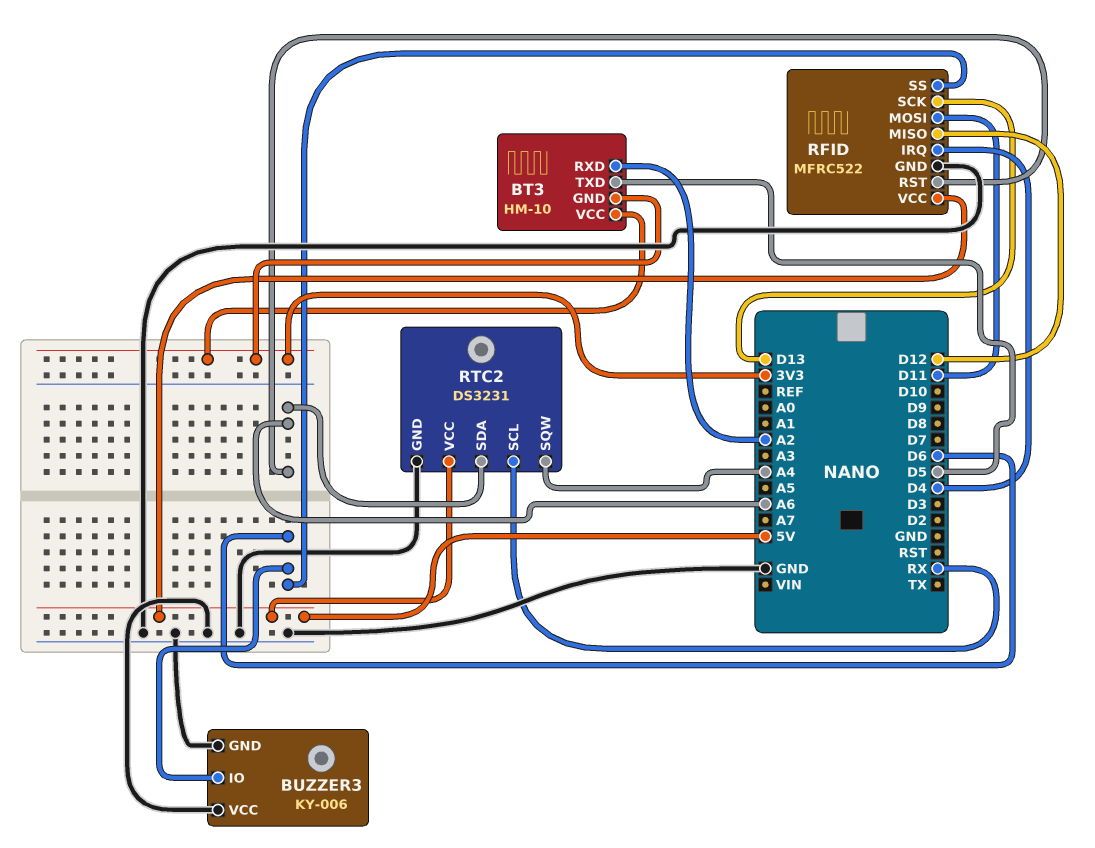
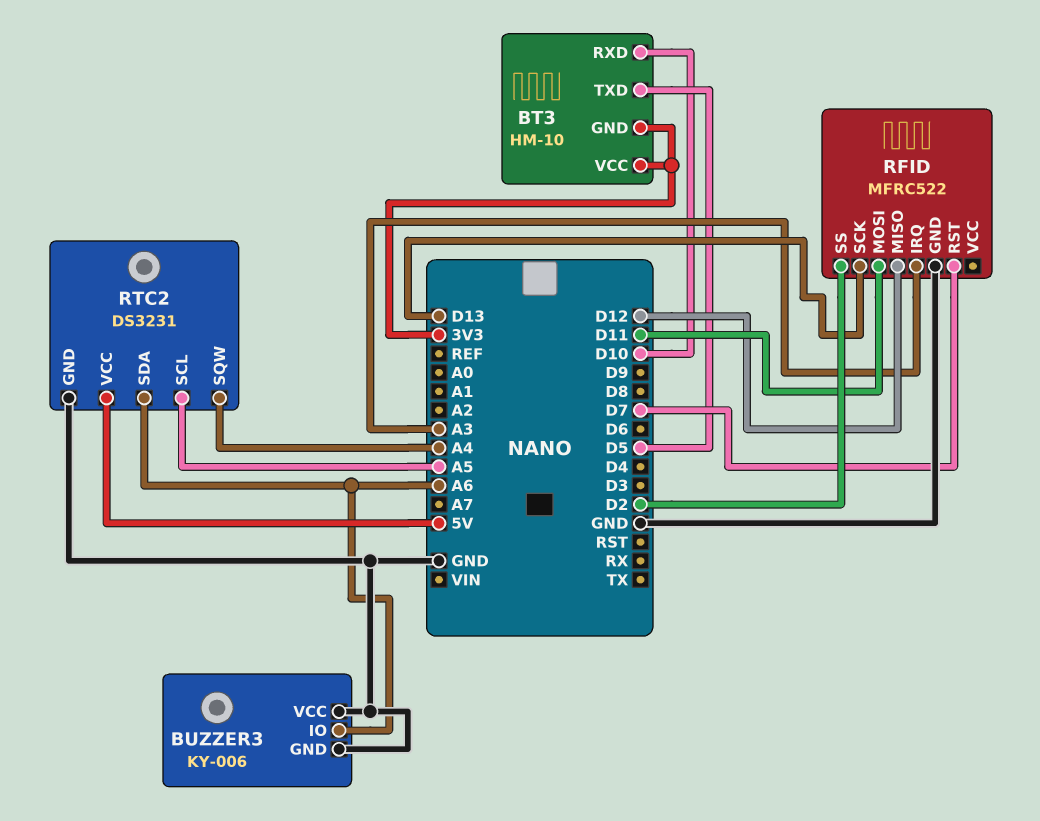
BT3 pin RXD: A2 -> D10
BUZZER3 pin IO: D6 -> A6
RFID pin IRQ: D4 -> A3
RFID pin RST: A6 -> D7
RFID pin SS: D6 -> D2
RFID pin VCC: 5V -> none
RTC2 pin SCL: RX -> A5

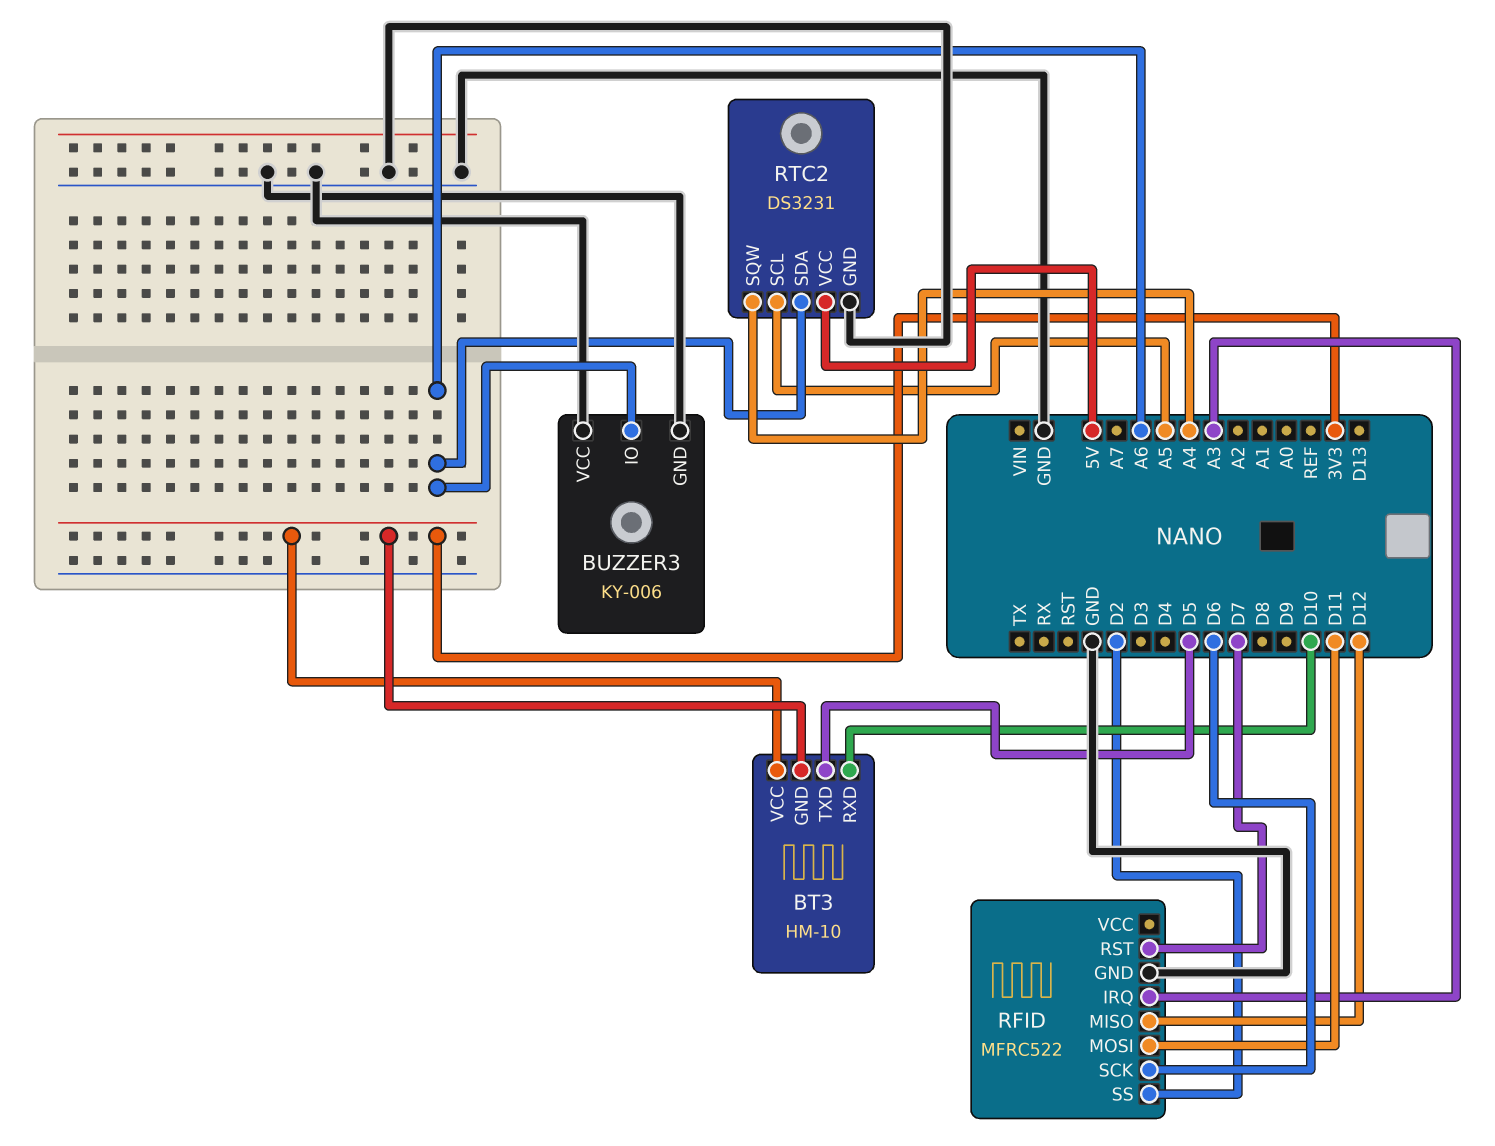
RFID pin SCK: D13 -> D6

